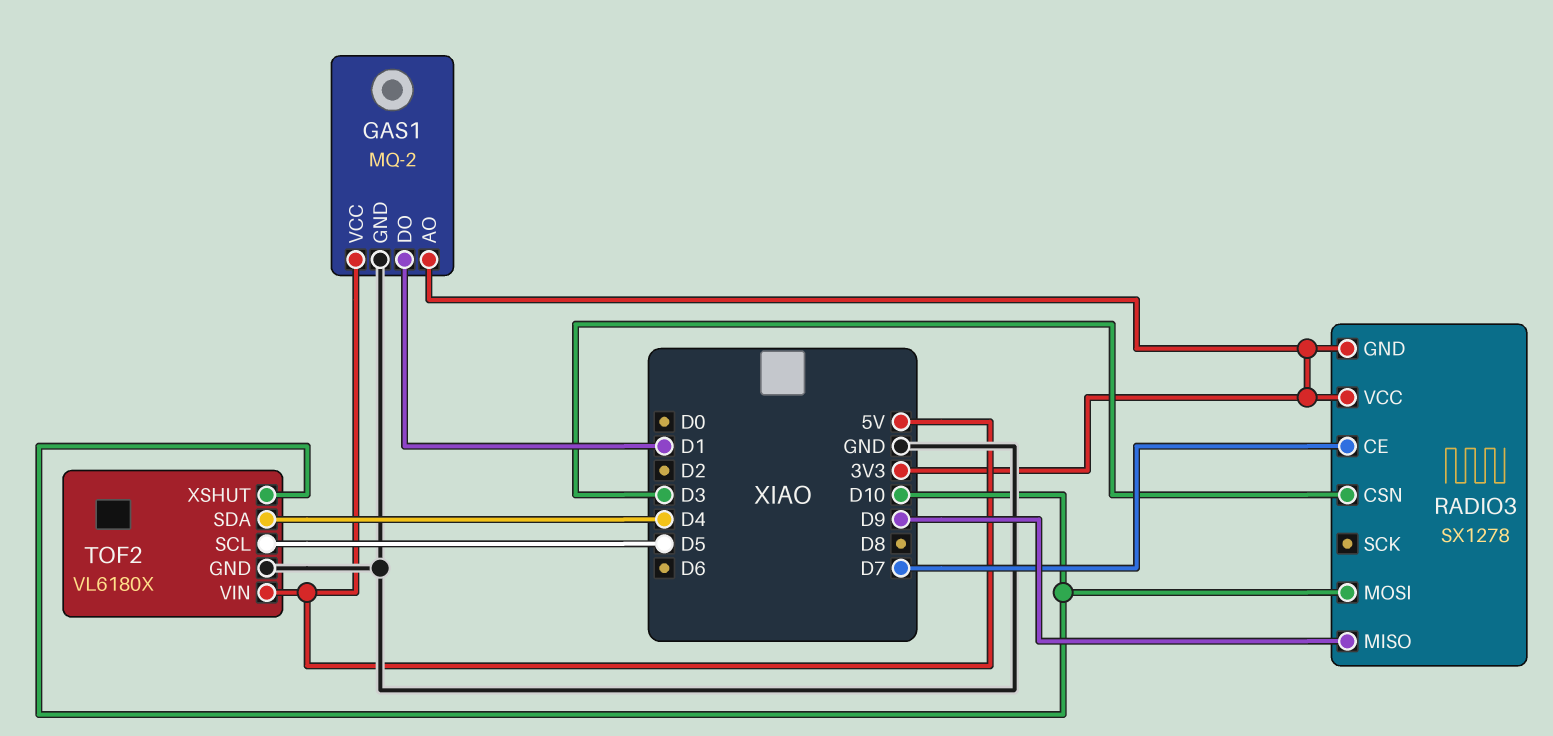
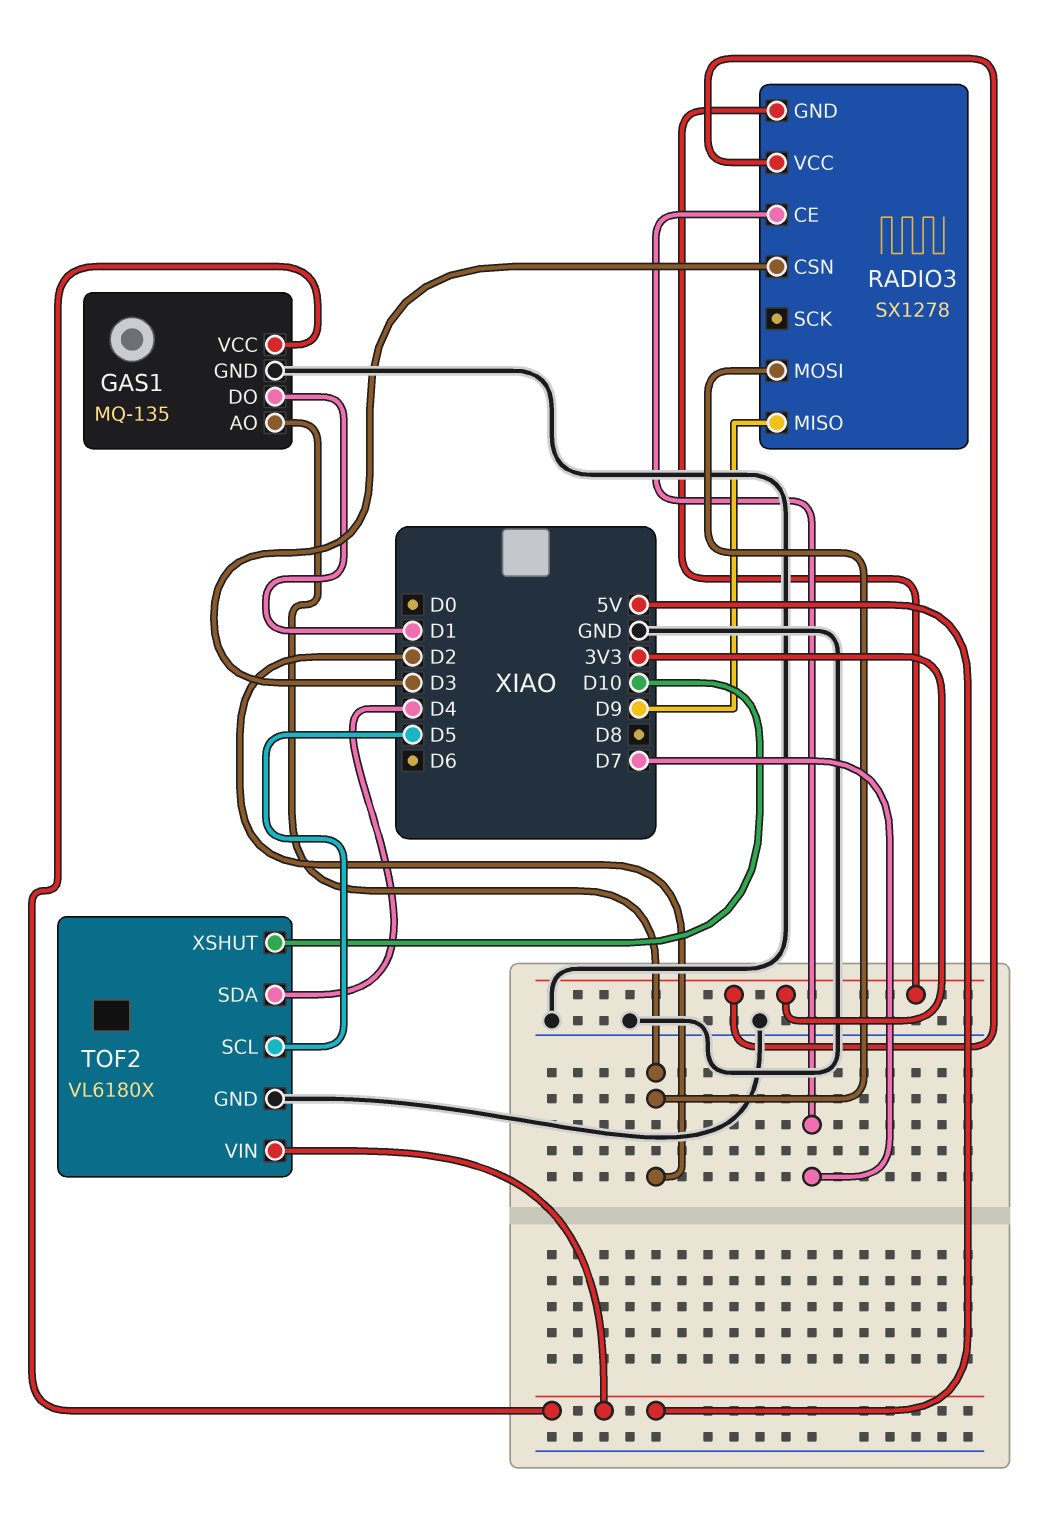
GAS1: MQ-2 -> MQ-135
GAS1 pin AO: 3V3 -> D2
RADIO3 pin MOSI: D10 -> D2

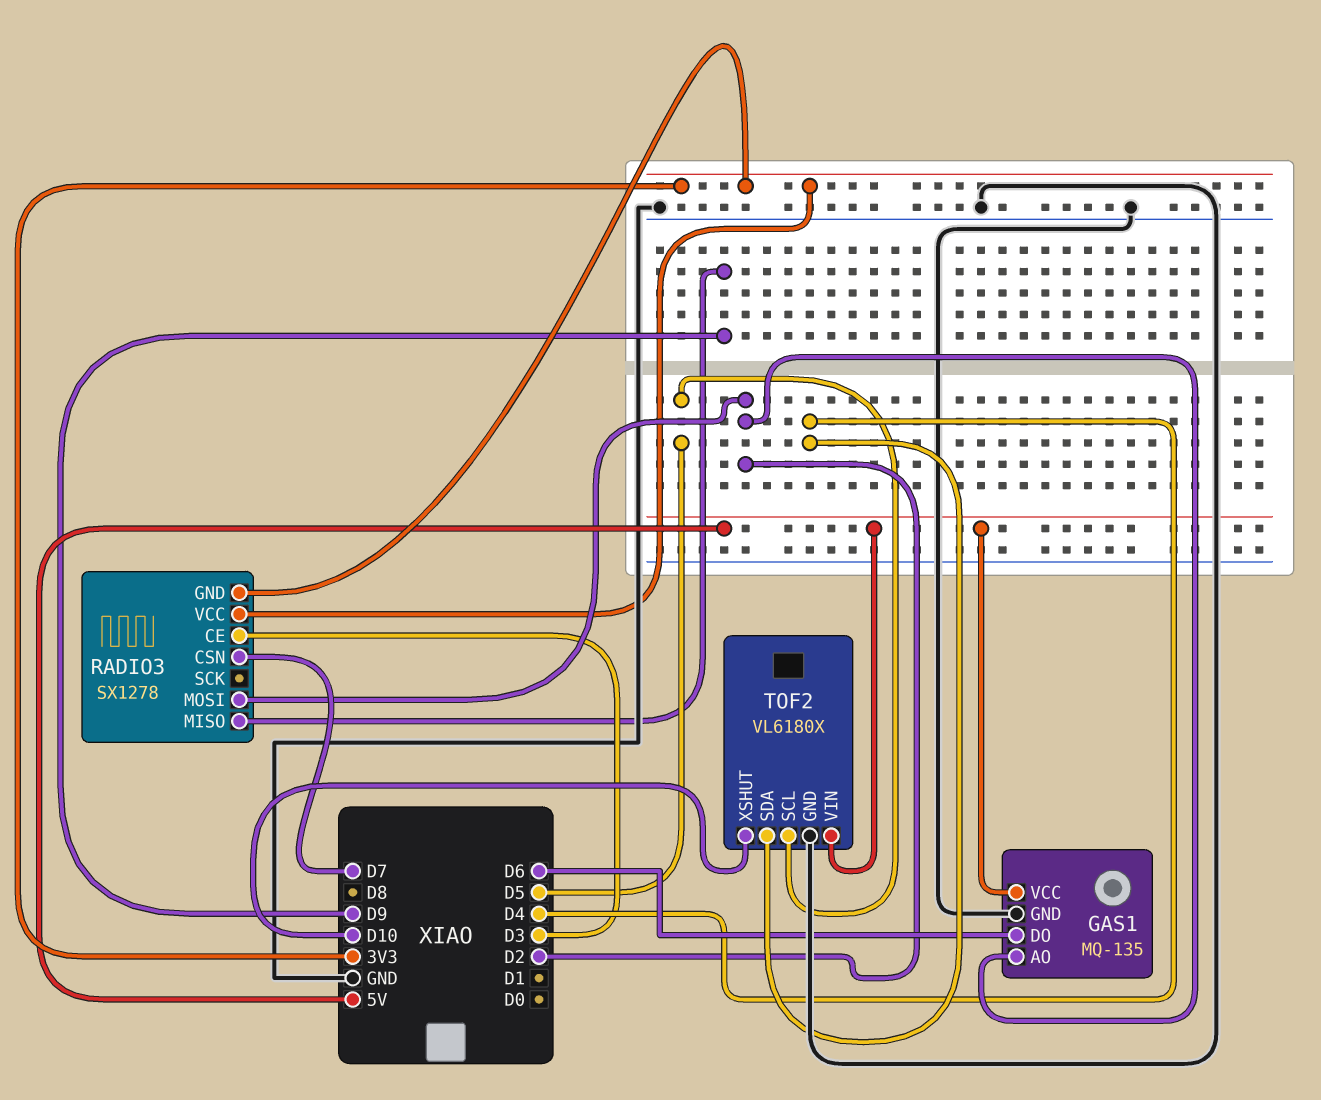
GAS1 pin DO: D1 -> D6
RADIO3 pin CE: D7 -> D3
RADIO3 pin CSN: D3 -> D7

